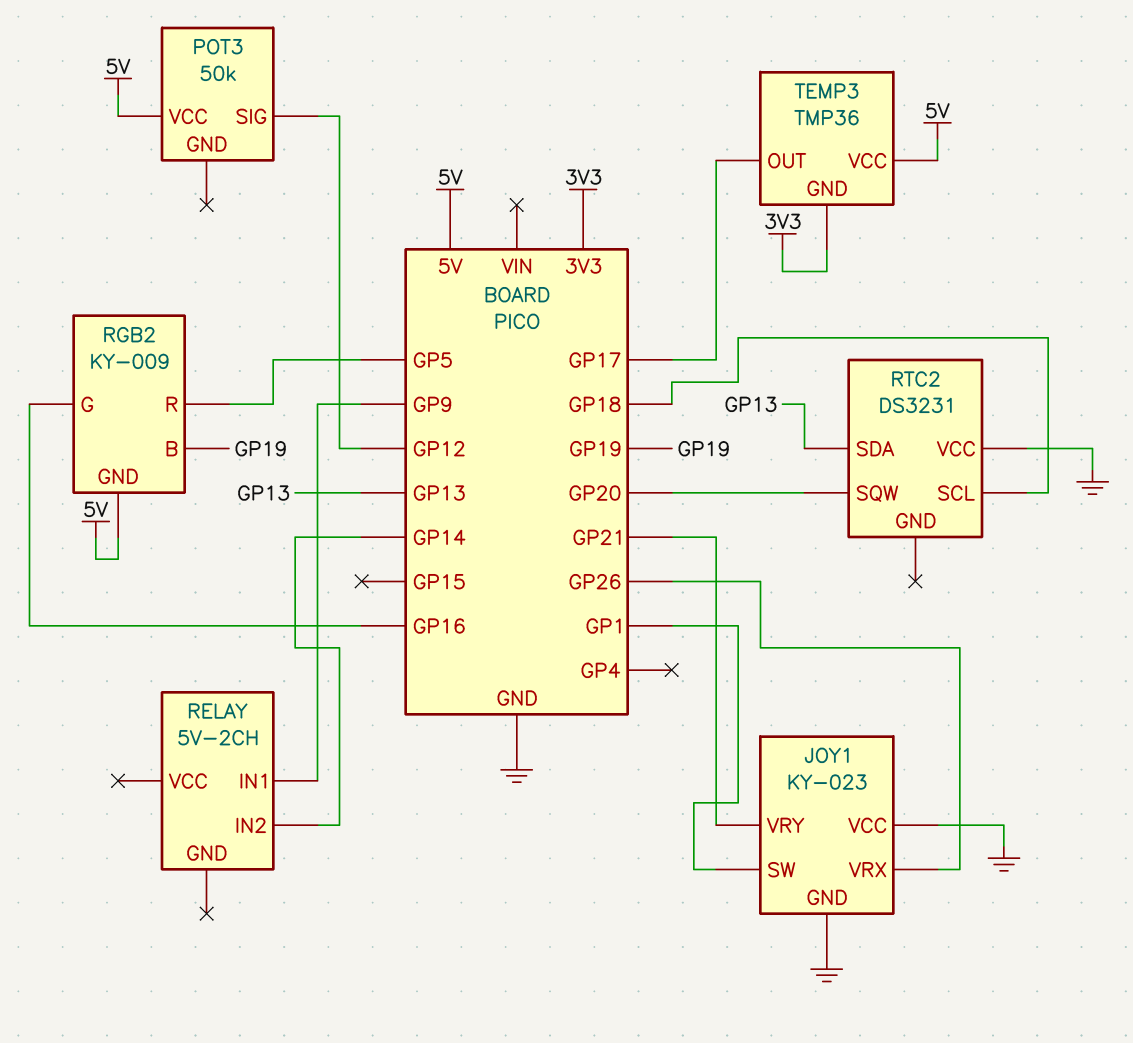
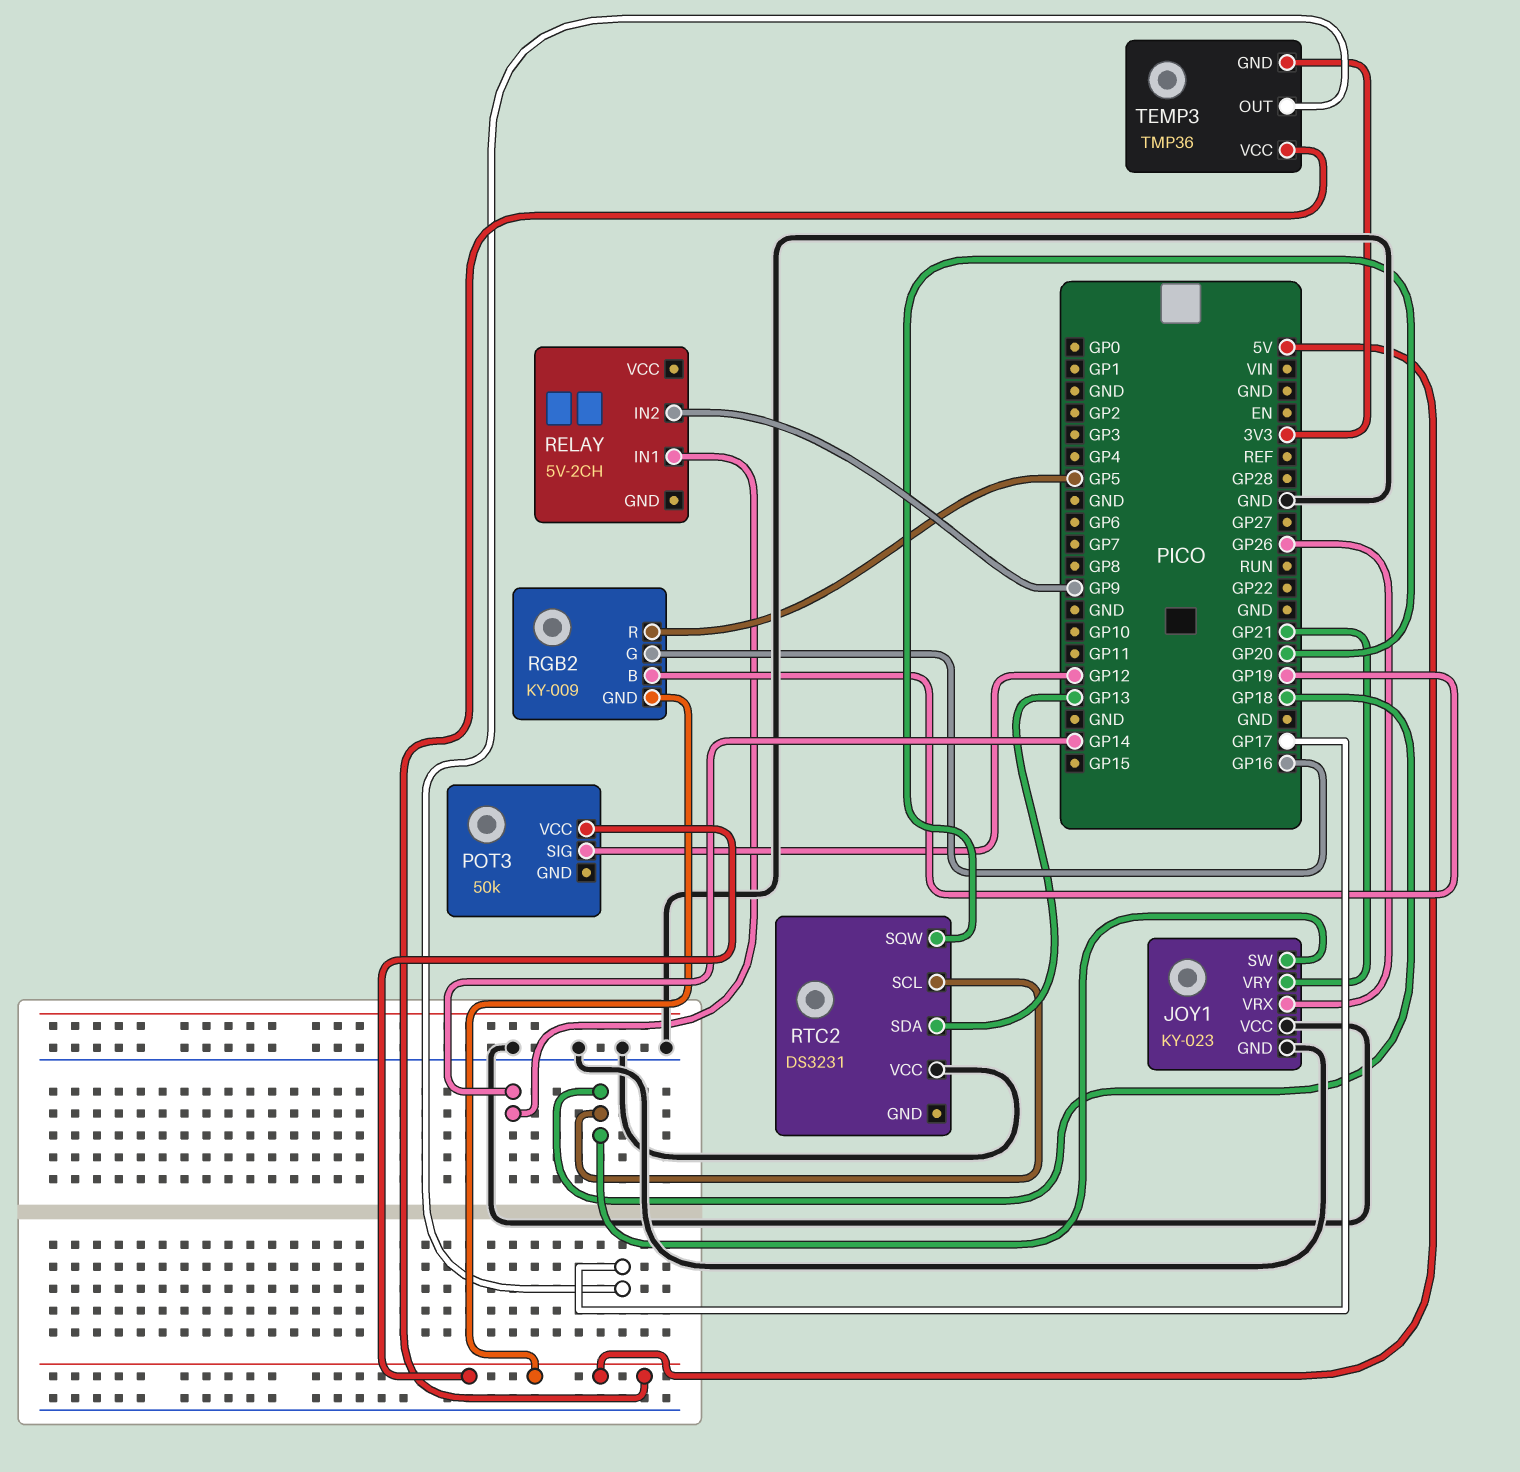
JOY1 pin SW: GP1 -> GP18
RELAY pin IN1: GP9 -> GP14
RELAY pin IN2: GP14 -> GP9

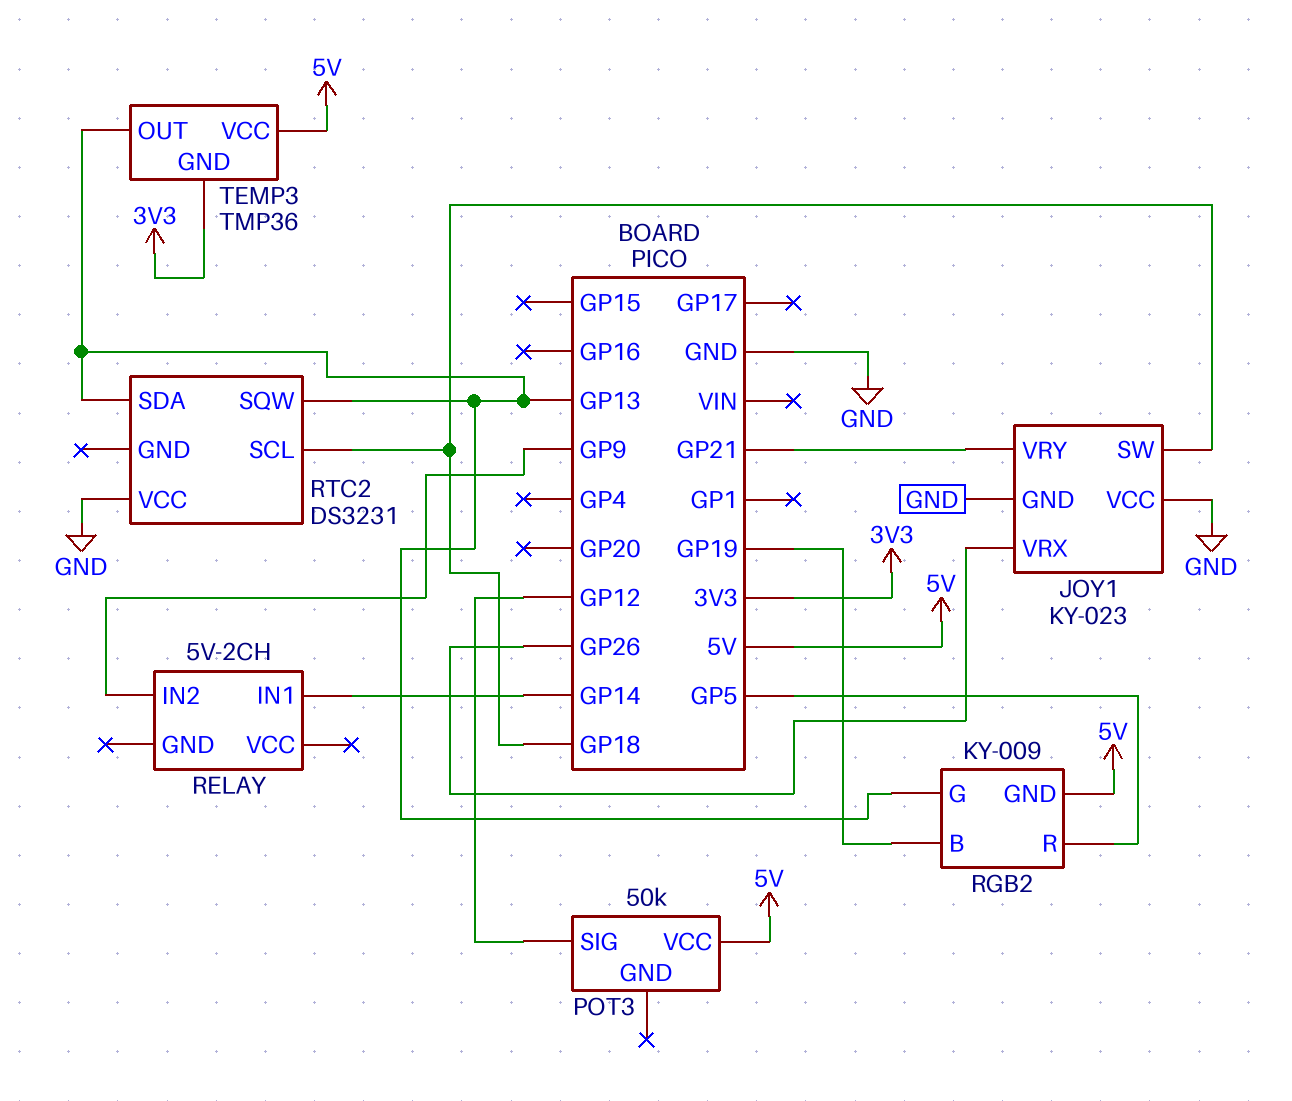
RGB2 pin G: GP16 -> GP13
RTC2 pin SQW: GP20 -> GP13
TEMP3 pin OUT: GP17 -> GP13

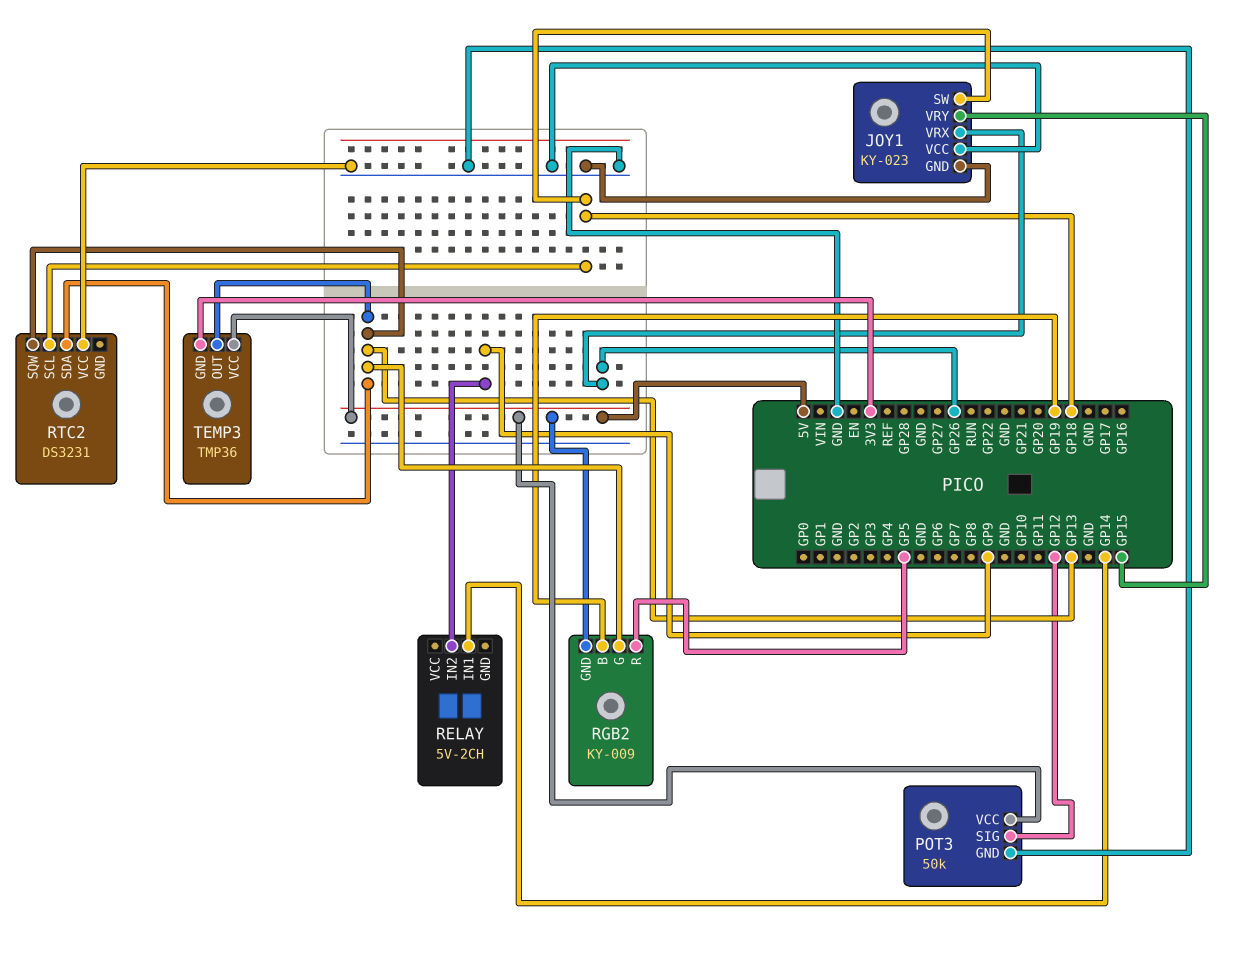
JOY1 pin VRY: GP21 -> GP15
POT3 pin GND: none -> GND

